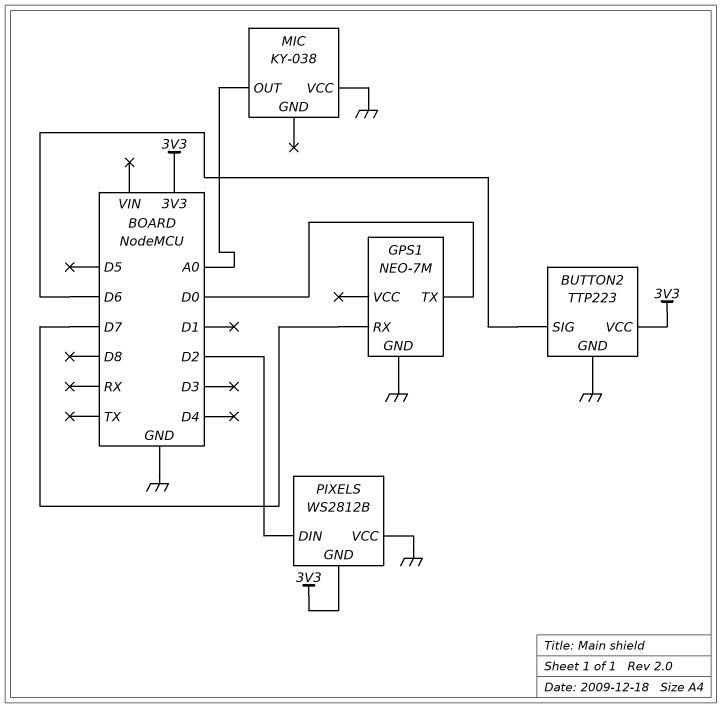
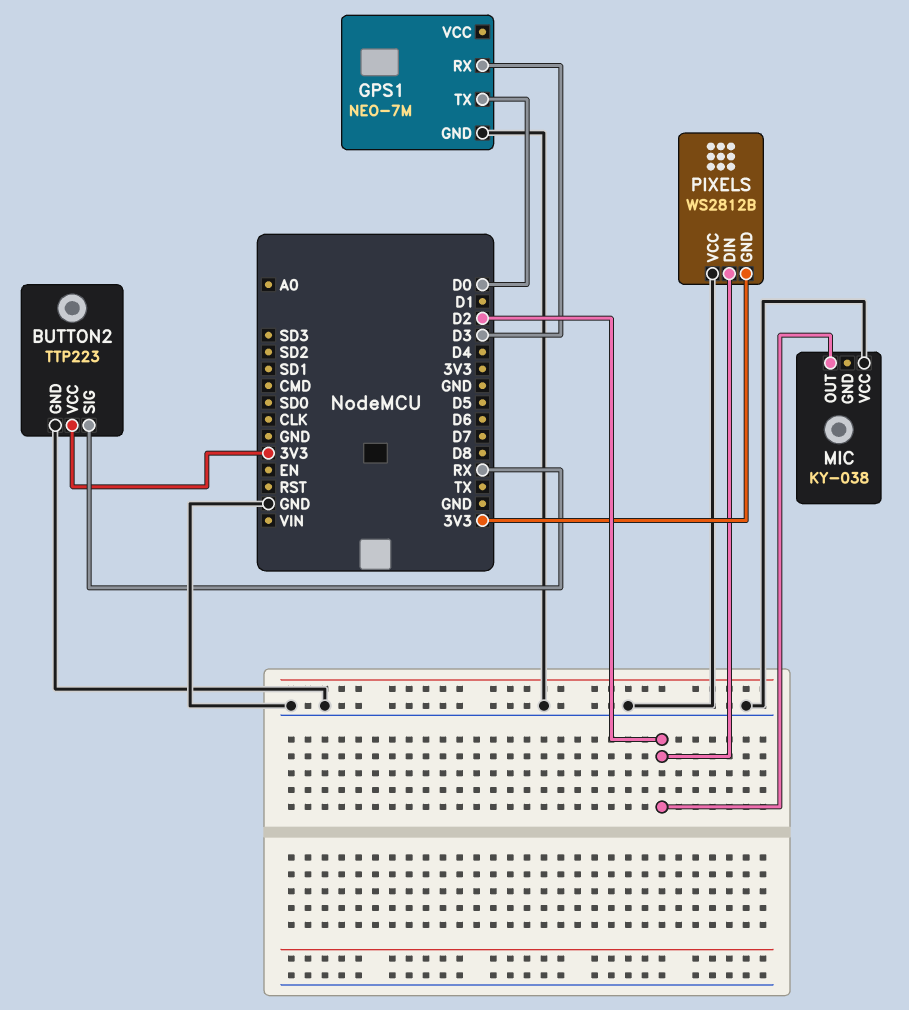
BUTTON2 pin SIG: D6 -> RX
GPS1 pin RX: D7 -> D3
MIC pin OUT: A0 -> D2

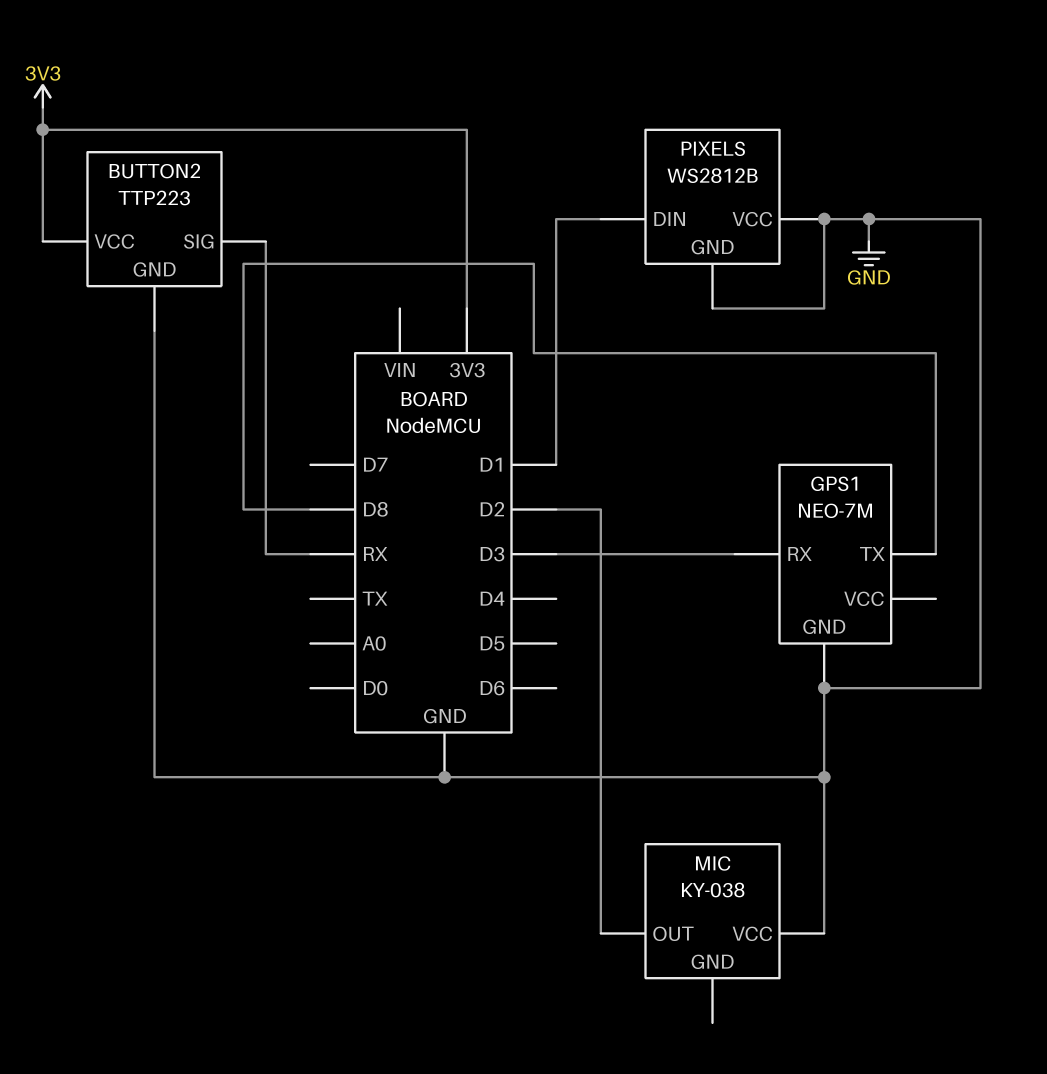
GPS1 pin TX: D0 -> D8
PIXELS pin DIN: D2 -> D1
PIXELS pin GND: 3V3 -> GND

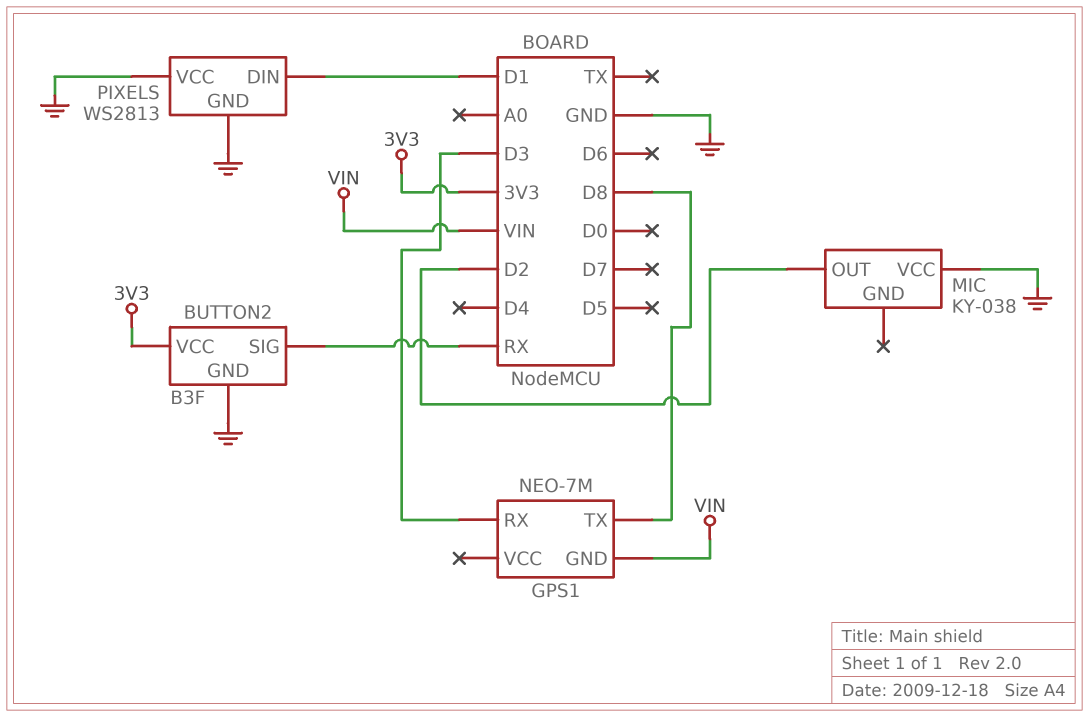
BUTTON2: TTP223 -> B3F
GPS1 pin GND: GND -> VIN
PIXELS: WS2812B -> WS2813

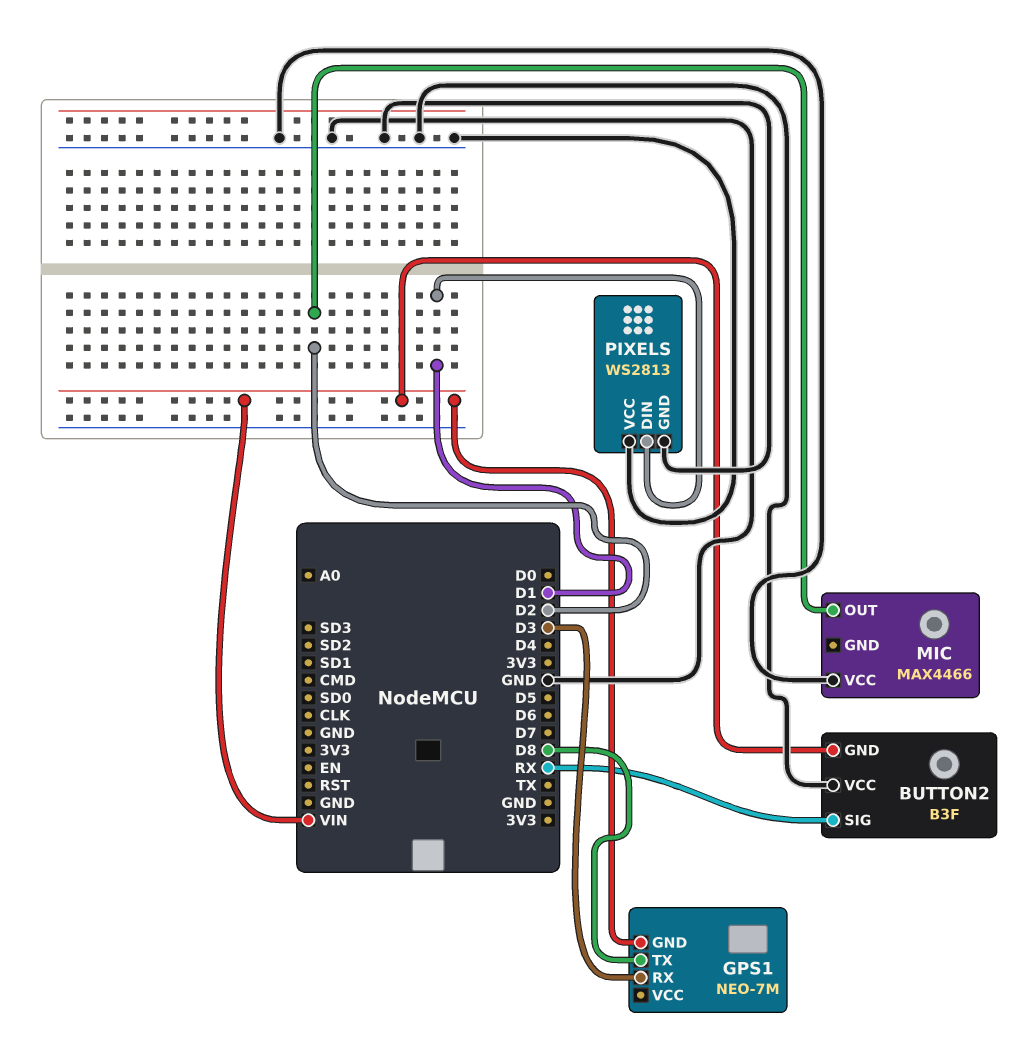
BUTTON2 pin GND: GND -> VIN
BUTTON2 pin VCC: 3V3 -> GND
MIC: KY-038 -> MAX4466

